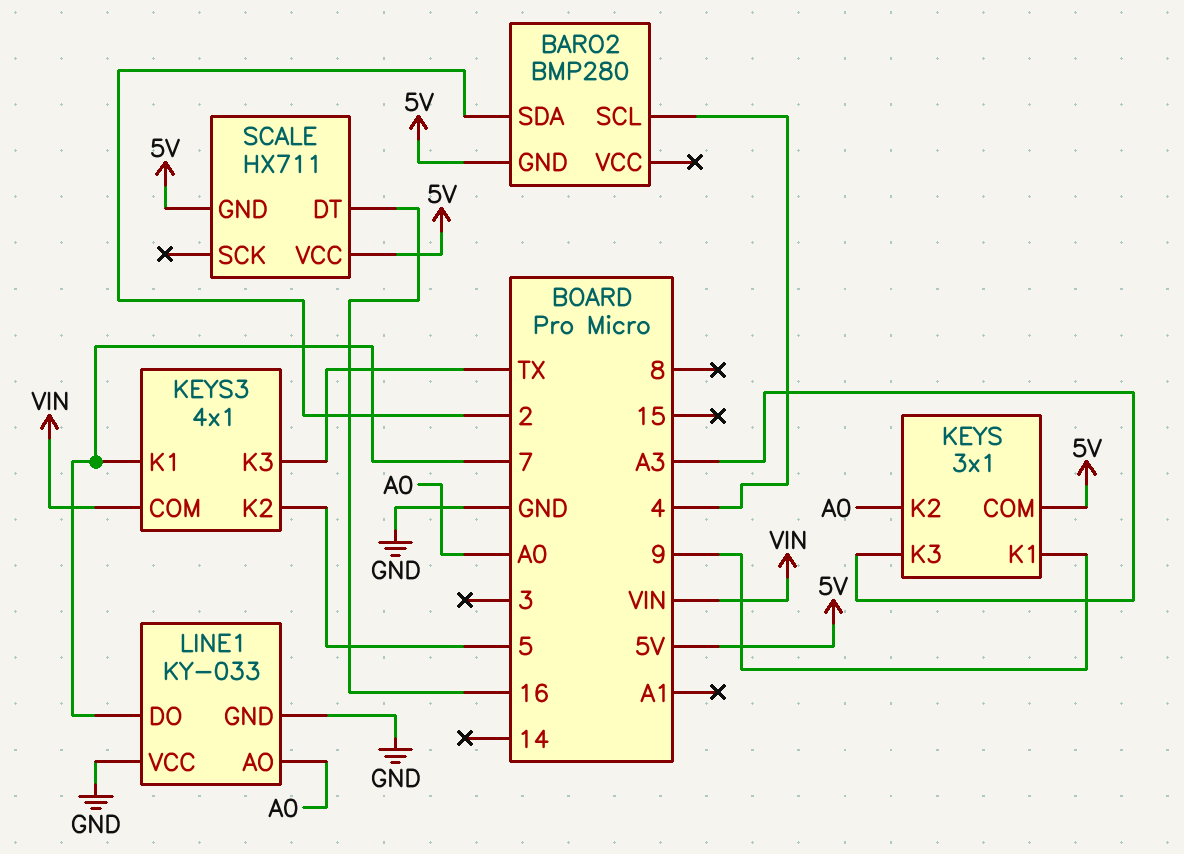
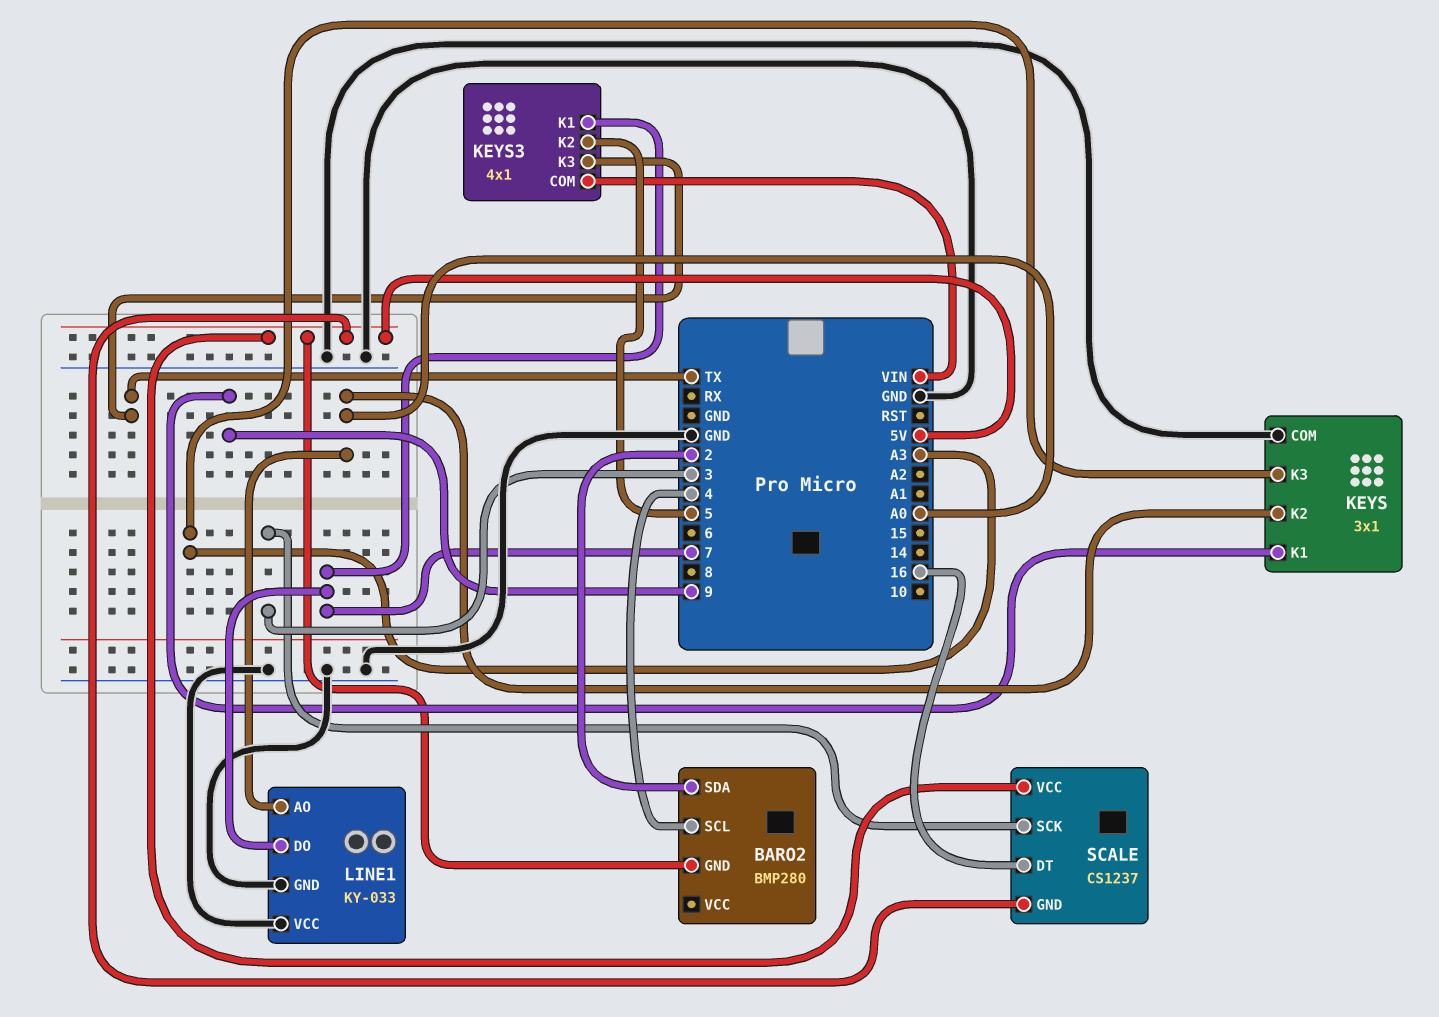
KEYS pin COM: 5V -> GND
SCALE: HX711 -> CS1237
SCALE pin SCK: none -> 3

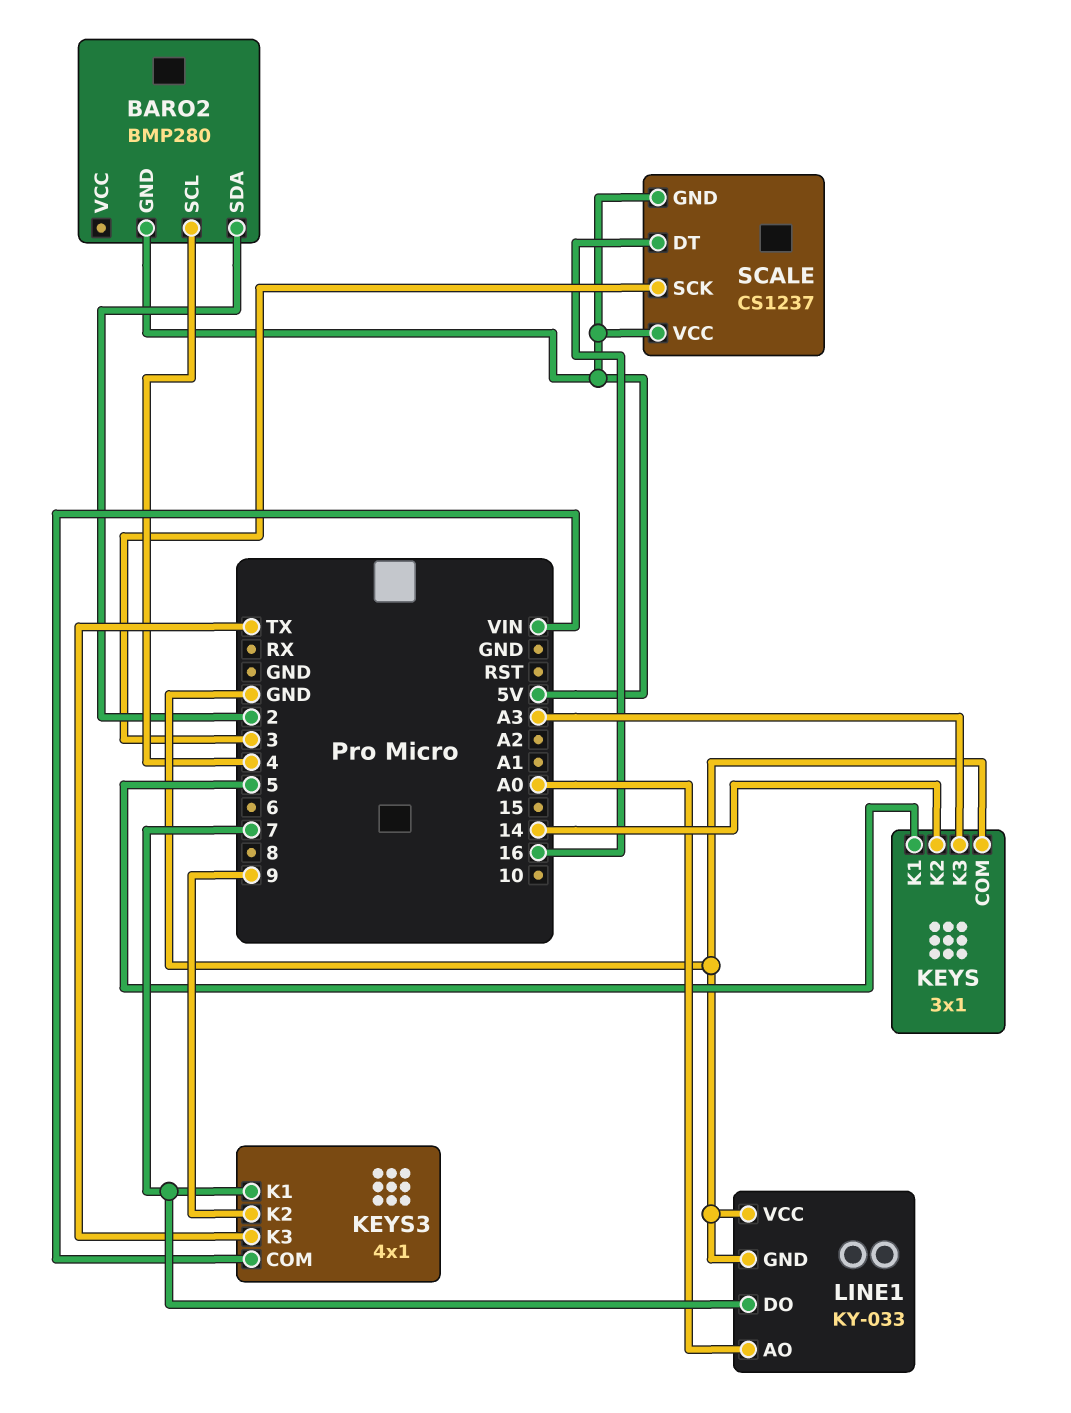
KEYS pin K1: 9 -> 5
KEYS pin K2: A0 -> 14
KEYS3 pin K2: 5 -> 9

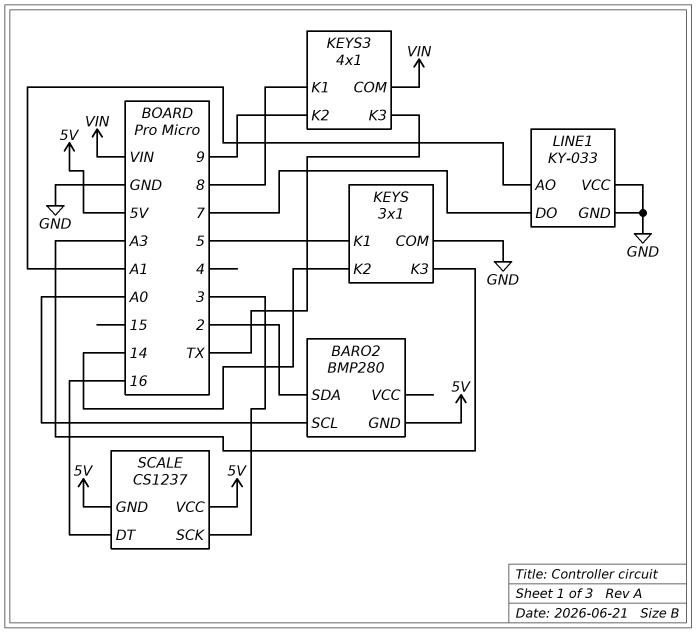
BARO2 pin SCL: 4 -> A0
KEYS3 pin K1: 7 -> 8
LINE1 pin AO: A0 -> A1

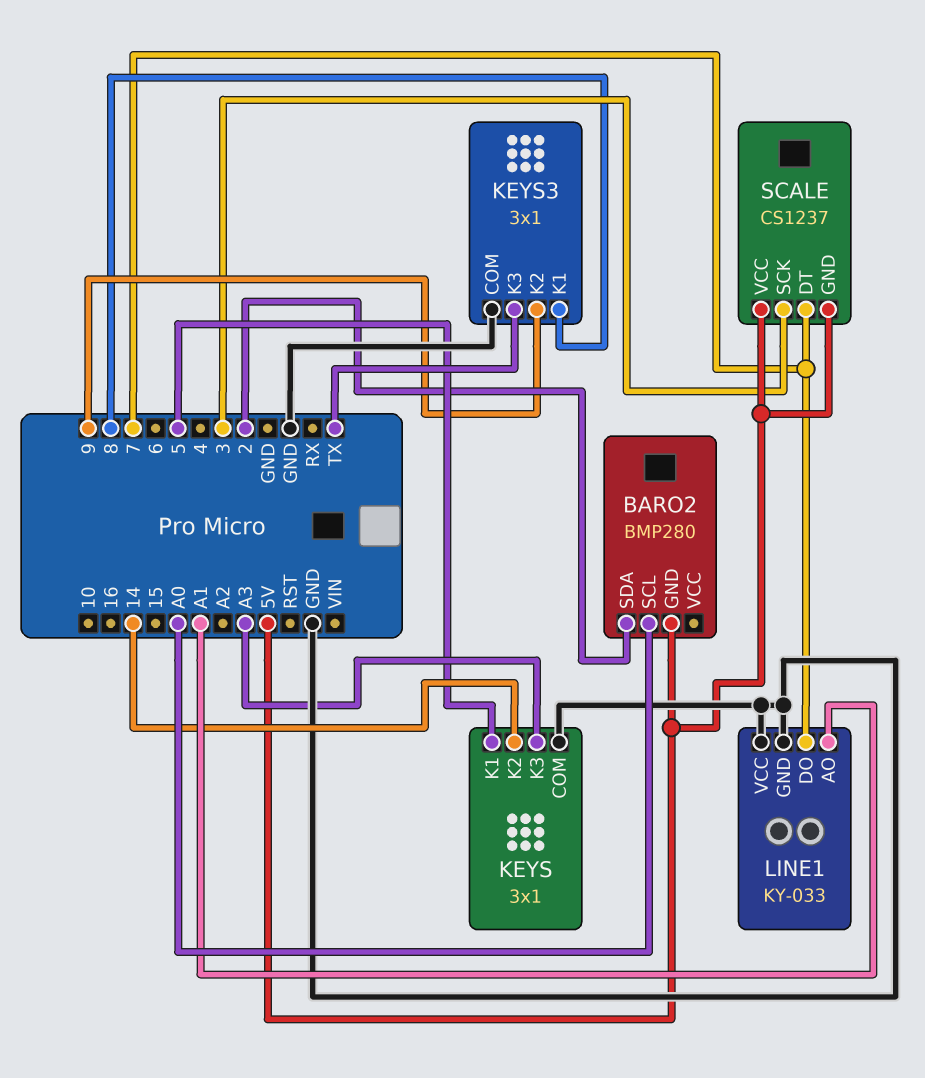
KEYS3: 4x1 -> 3x1
KEYS3 pin COM: VIN -> GND
SCALE pin DT: 16 -> 7

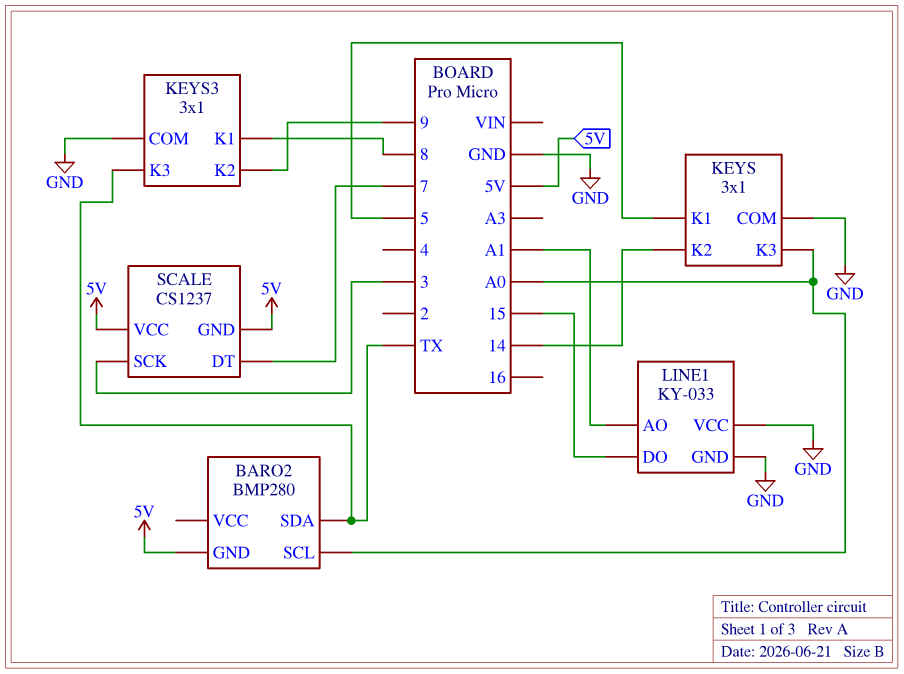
BARO2 pin SDA: 2 -> TX
KEYS pin K3: A3 -> A0
LINE1 pin DO: 7 -> 15

